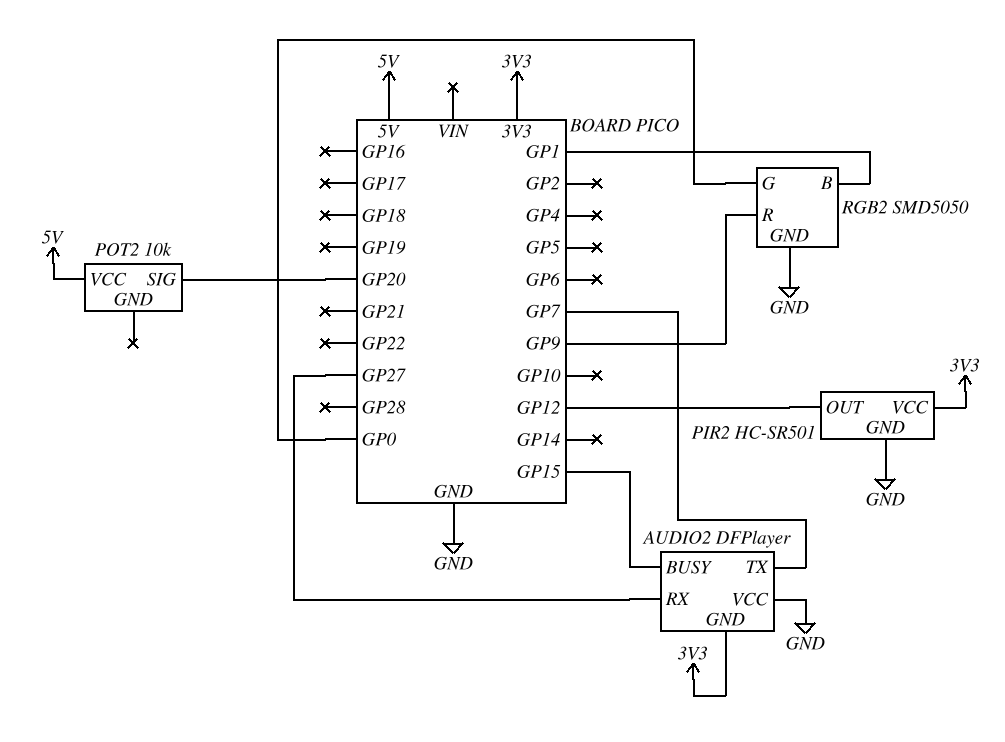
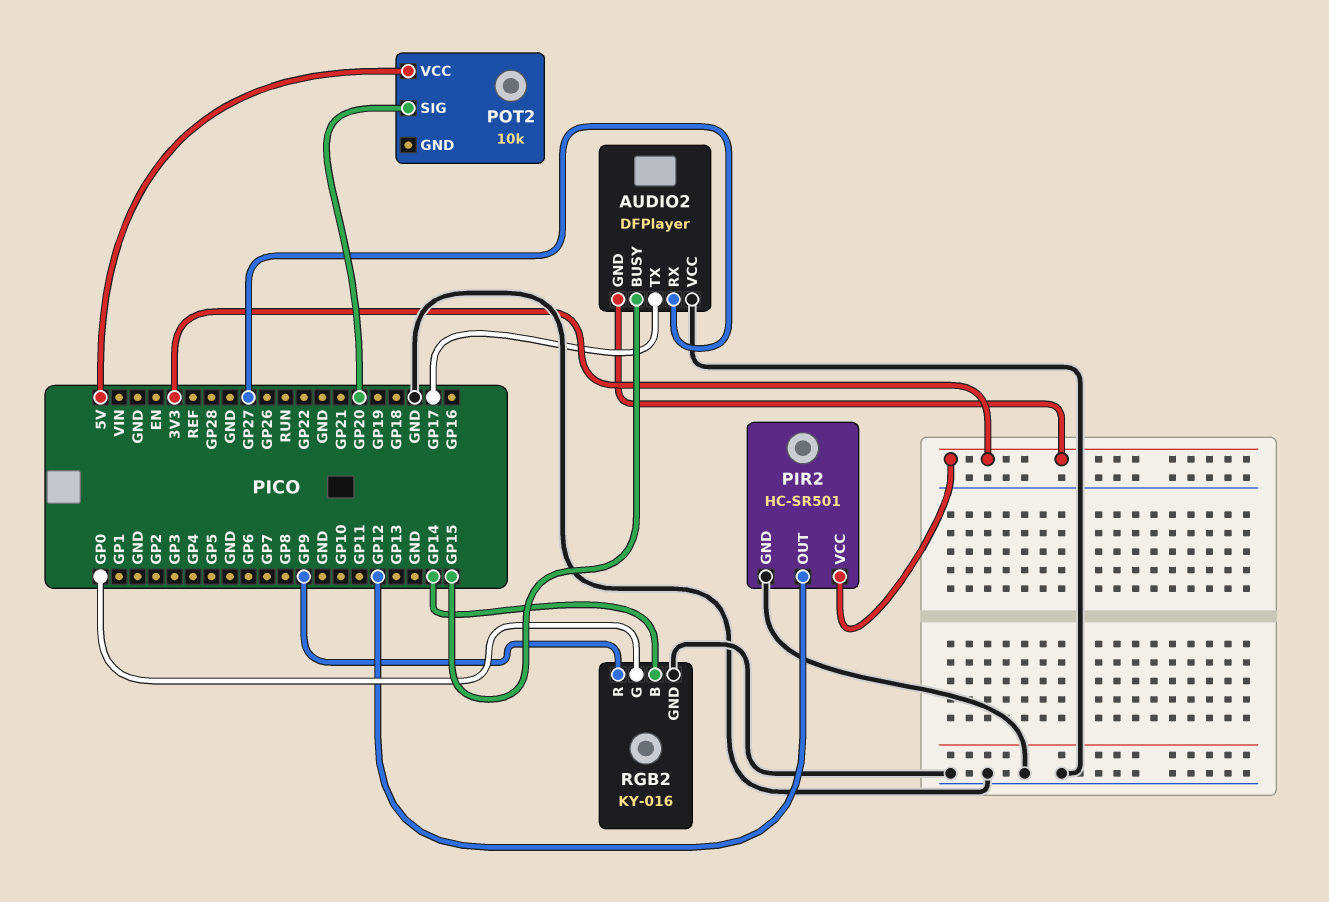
AUDIO2 pin TX: GP7 -> GP17
RGB2: SMD5050 -> KY-016
RGB2 pin B: GP1 -> GP14

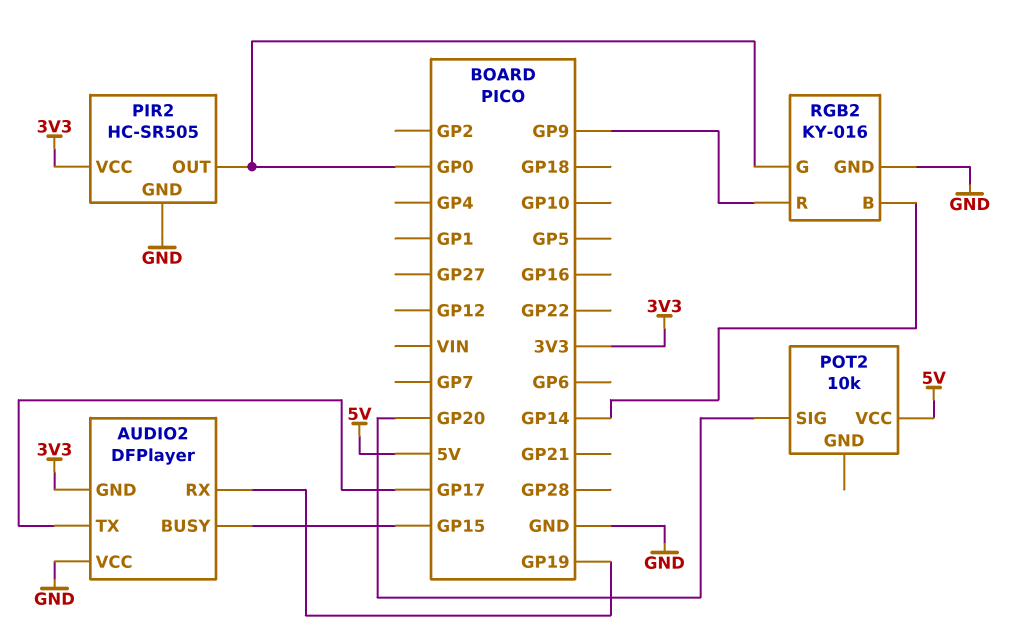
AUDIO2 pin RX: GP27 -> GP19
PIR2: HC-SR501 -> HC-SR505
PIR2 pin OUT: GP12 -> GP0

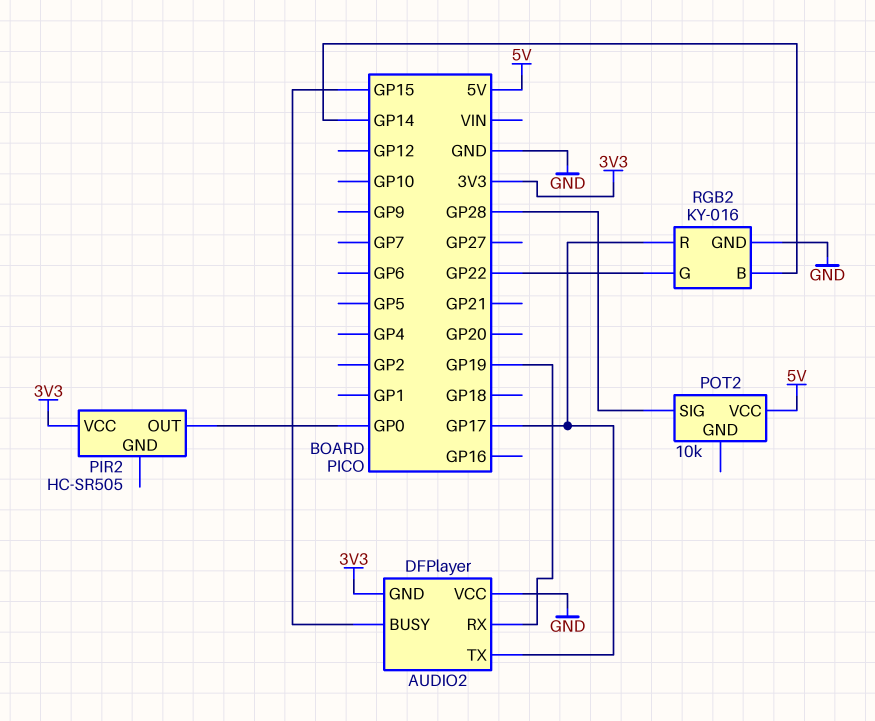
PIR2 pin GND: GND -> none
POT2 pin SIG: GP20 -> GP28
RGB2 pin G: GP0 -> GP22
RGB2 pin R: GP9 -> GP17

